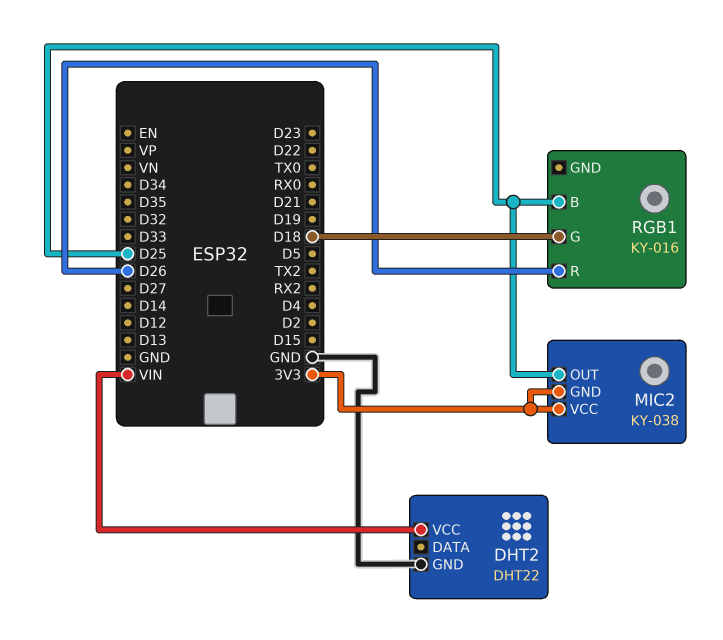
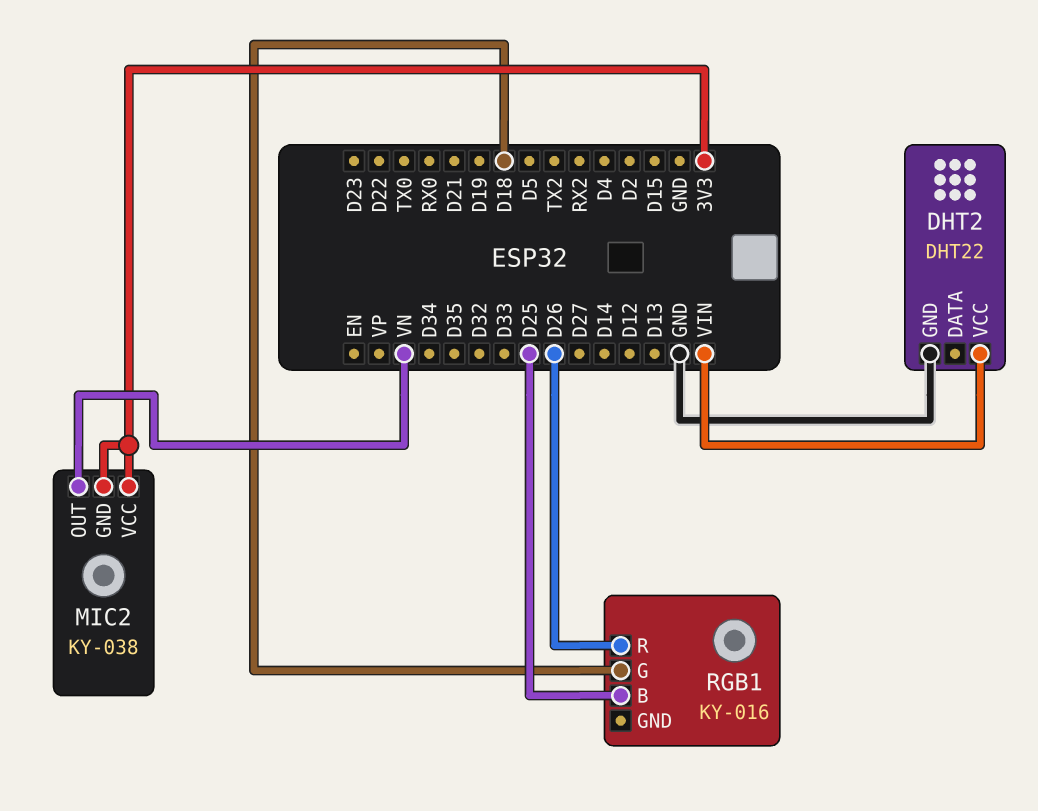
MIC2 pin OUT: D25 -> VN

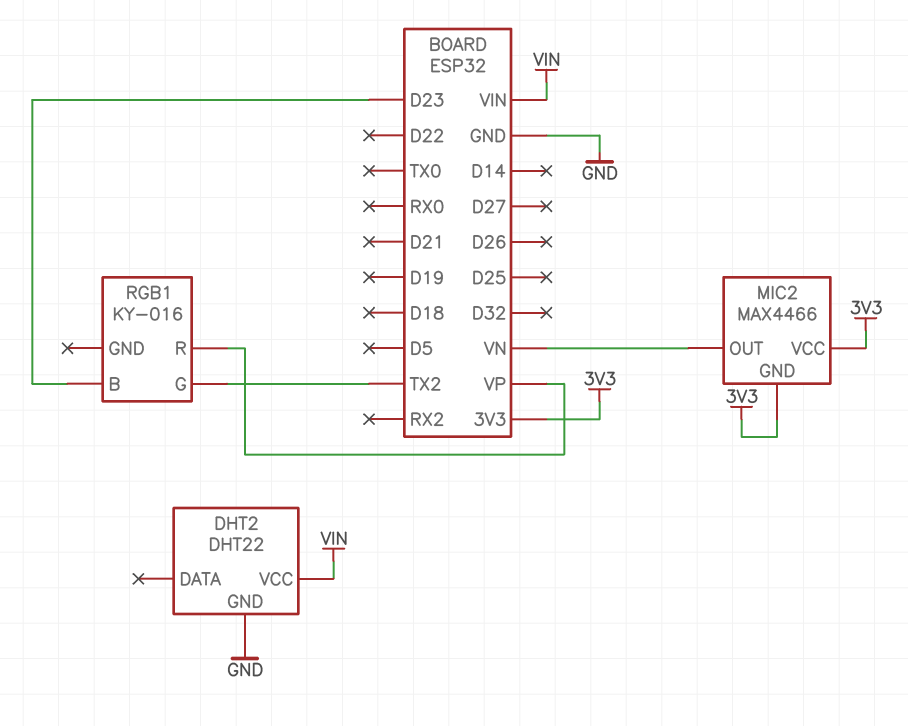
MIC2: KY-038 -> MAX4466
RGB1 pin B: D25 -> D23
RGB1 pin G: D18 -> TX2
RGB1 pin R: D26 -> VP

